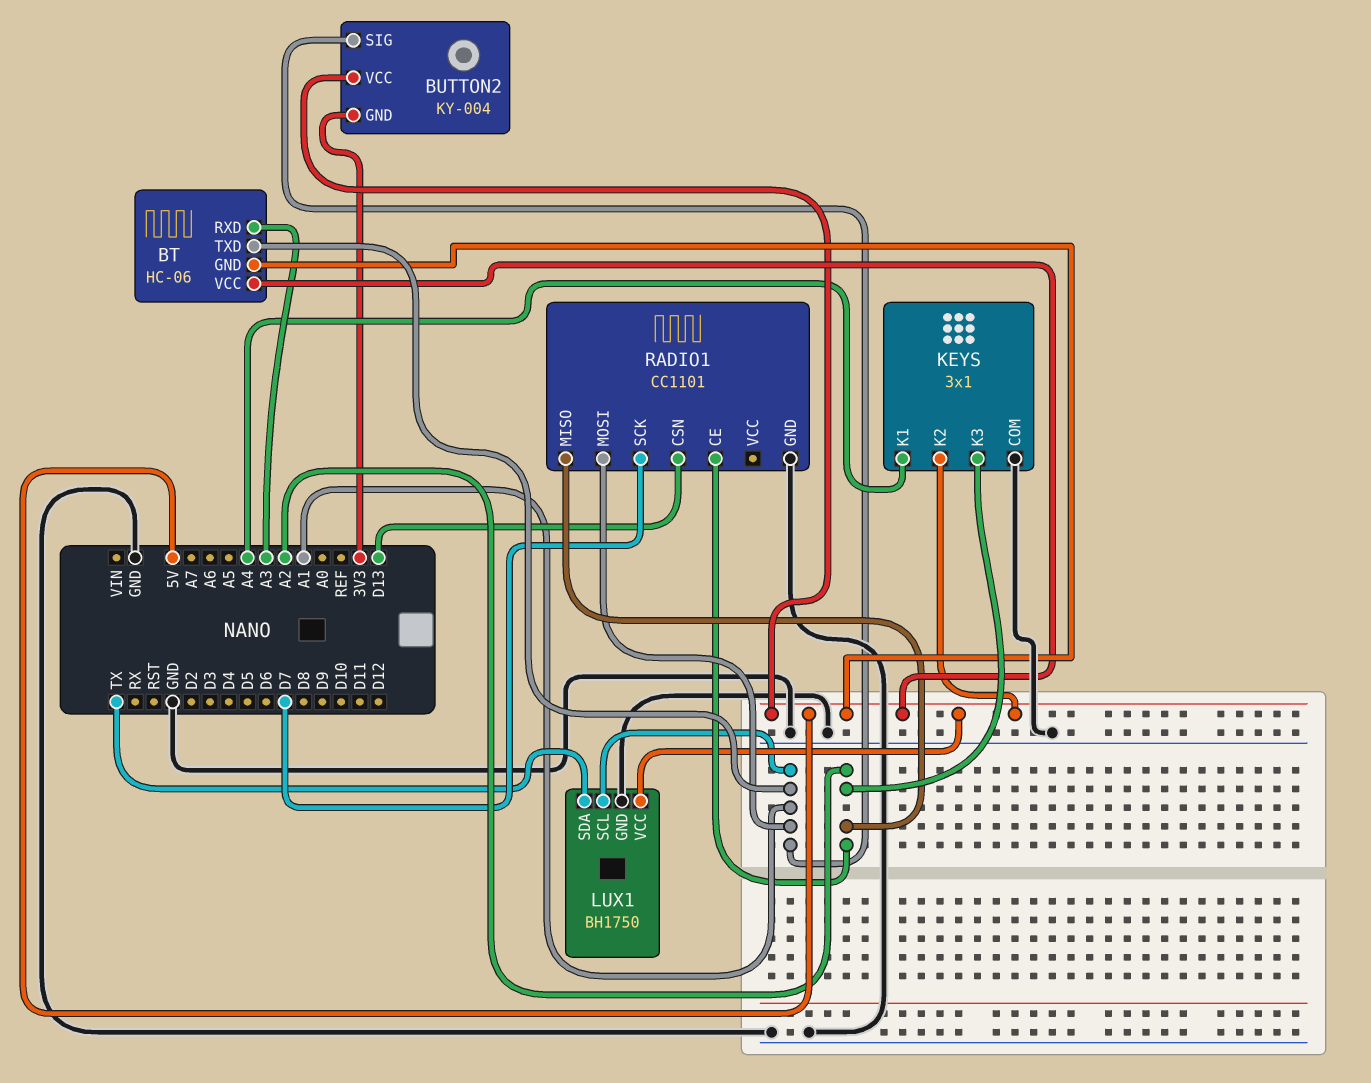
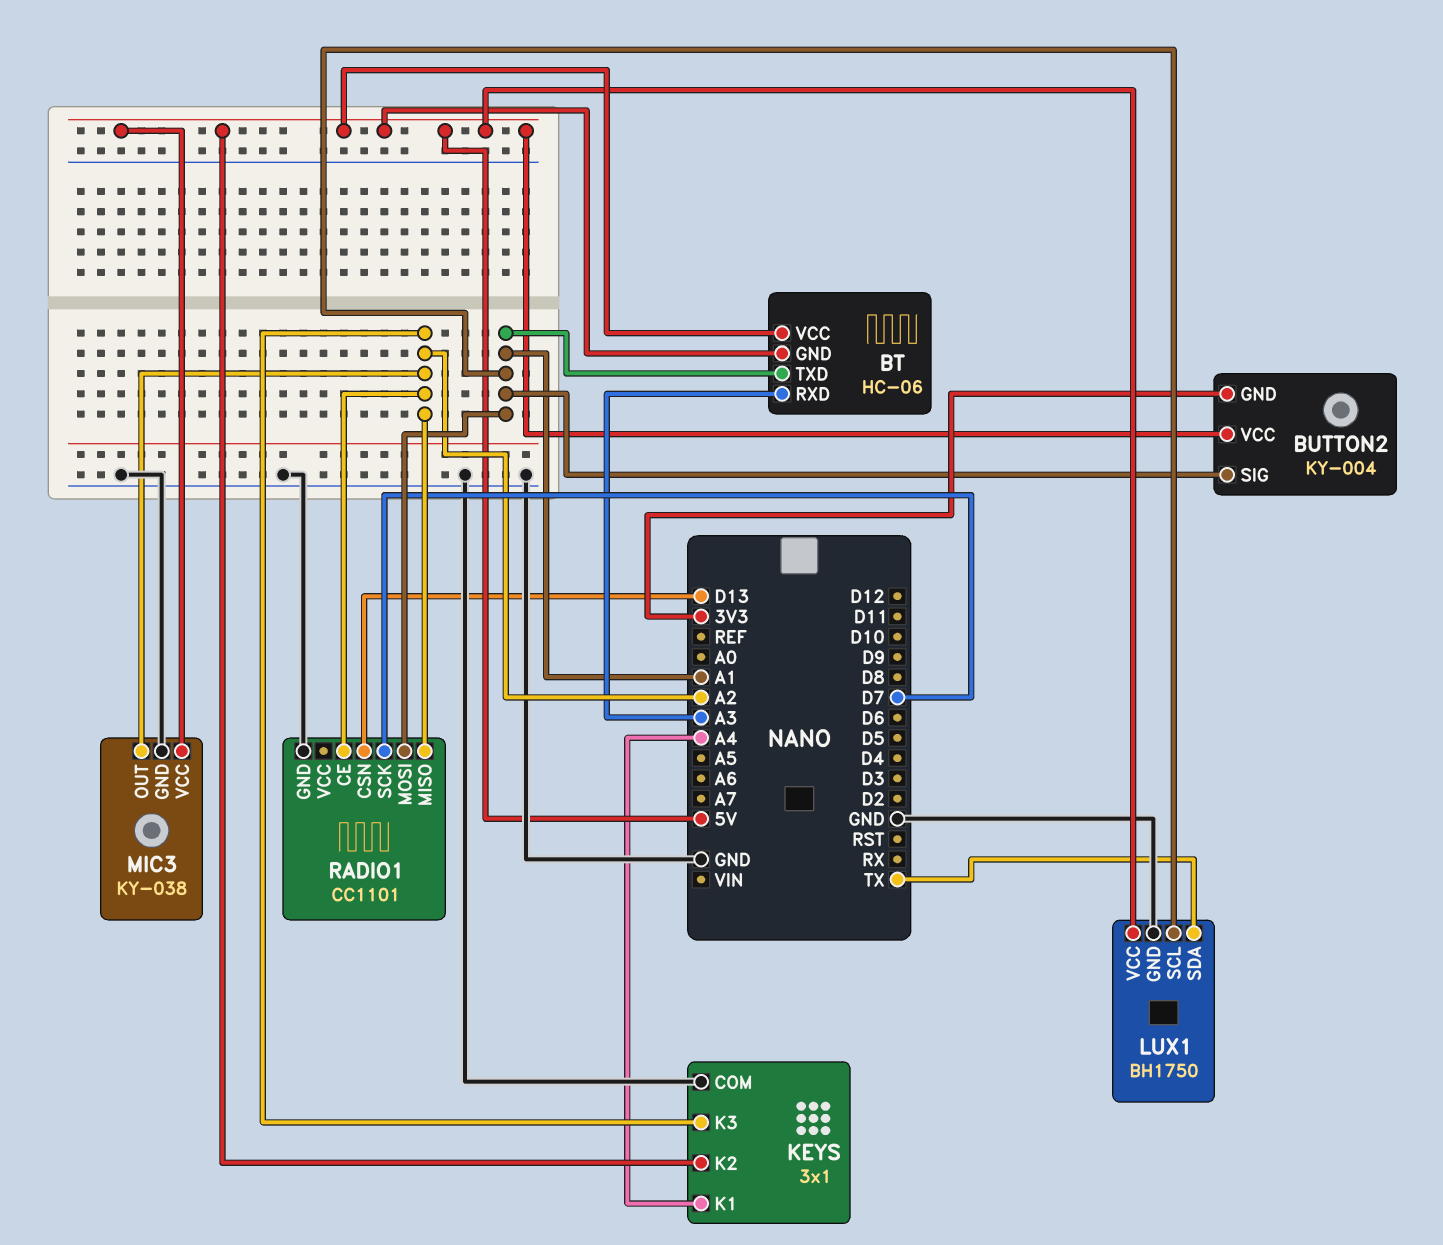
MIC3: none -> KY-038
MIC3 pin GND: none -> GND
MIC3 pin OUT: none -> A2
MIC3 pin VCC: none -> 5V

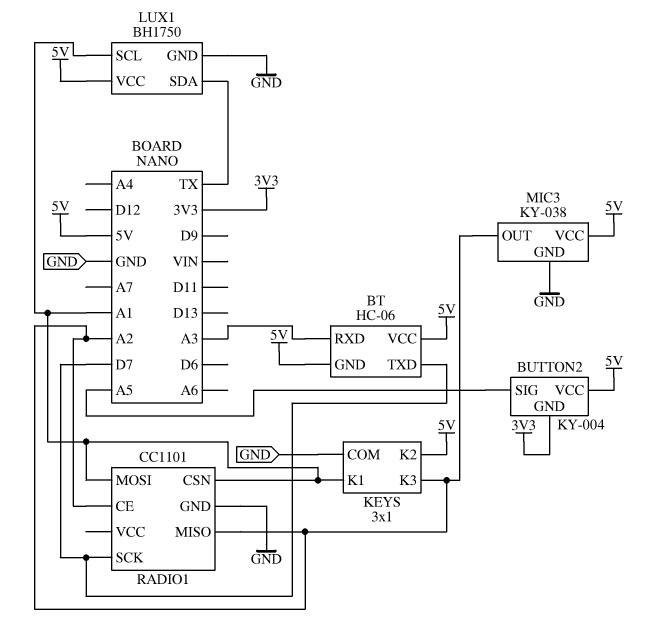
BT pin TXD: A1 -> D7
BUTTON2 pin SIG: A1 -> A5
KEYS pin K1: A4 -> A1
RADIO1 pin CSN: D13 -> A1

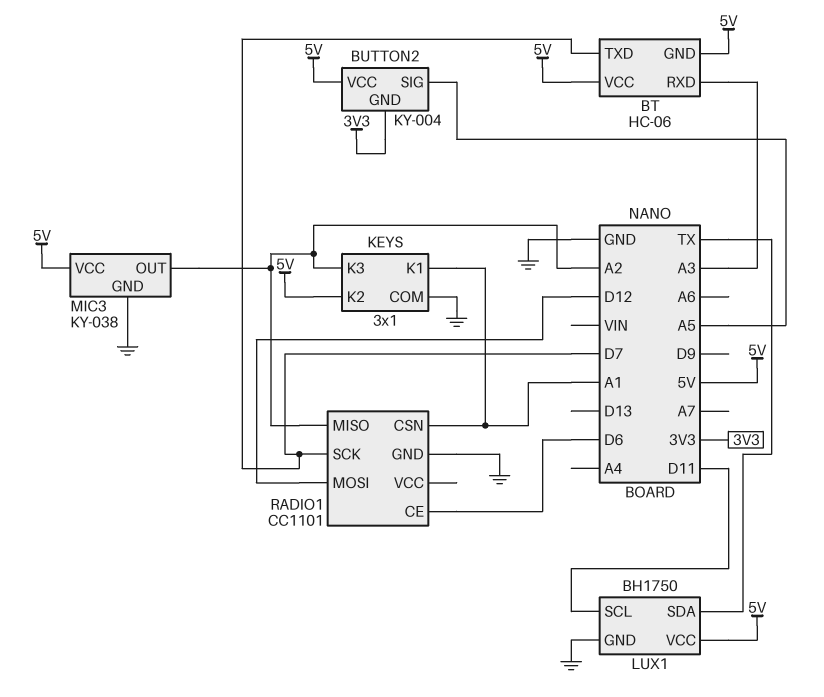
LUX1 pin SCL: A1 -> D11
RADIO1 pin CE: A2 -> D6
RADIO1 pin MOSI: A1 -> D12

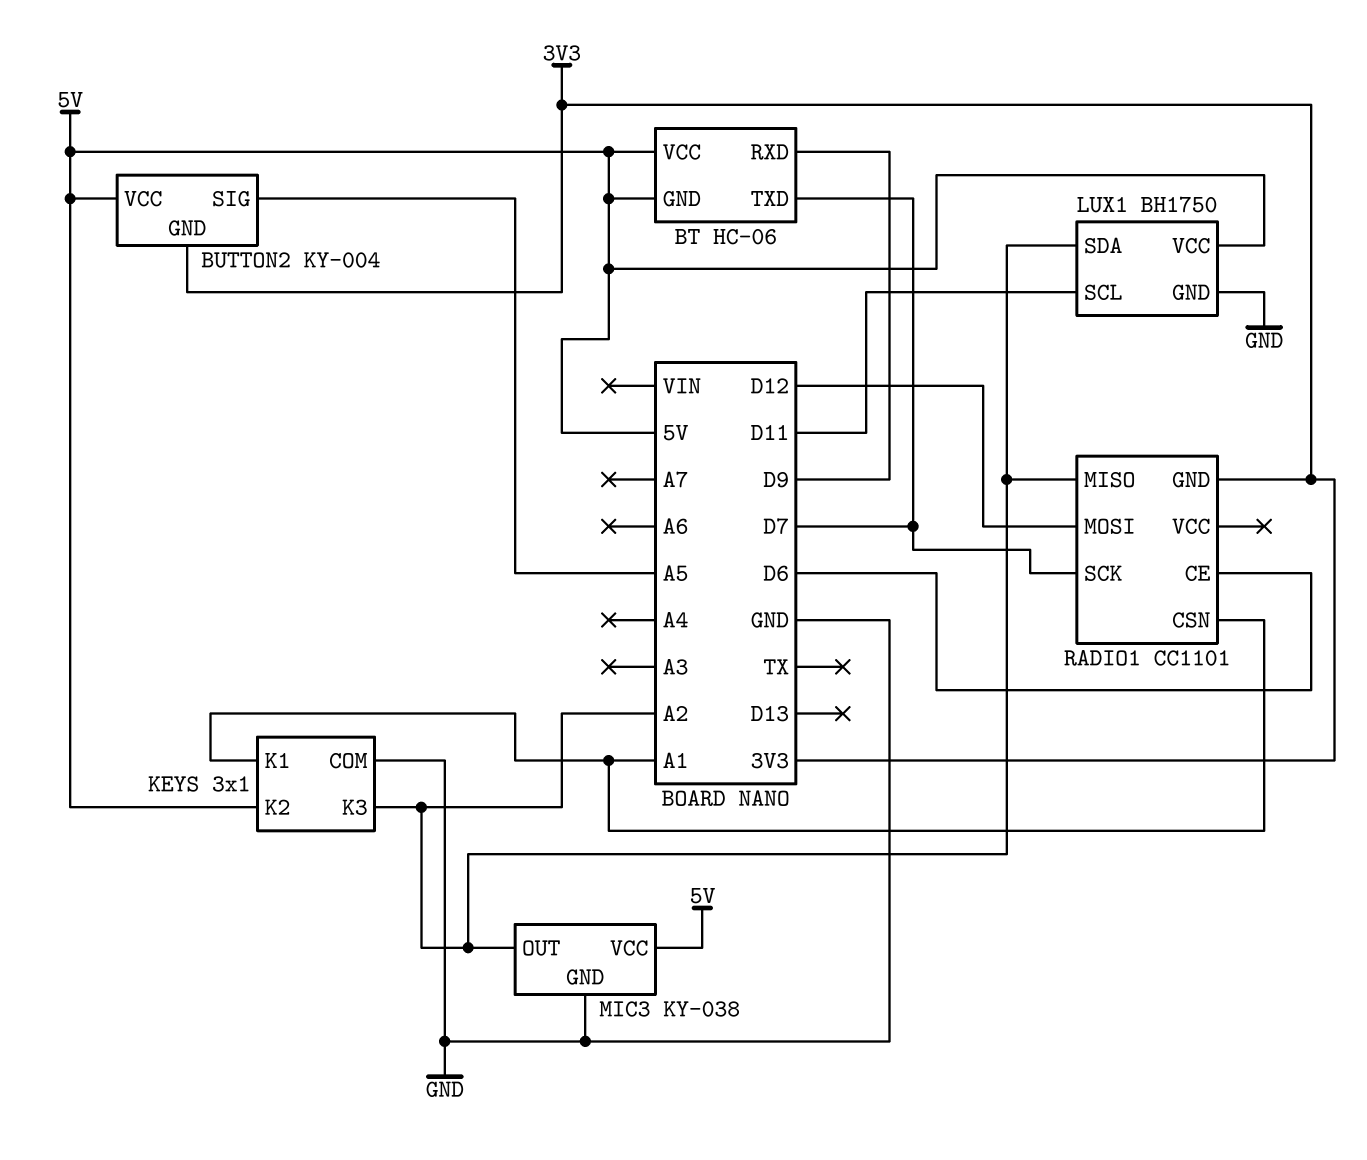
BT pin RXD: A3 -> D9
LUX1 pin SDA: TX -> A2
RADIO1 pin GND: GND -> 3V3

